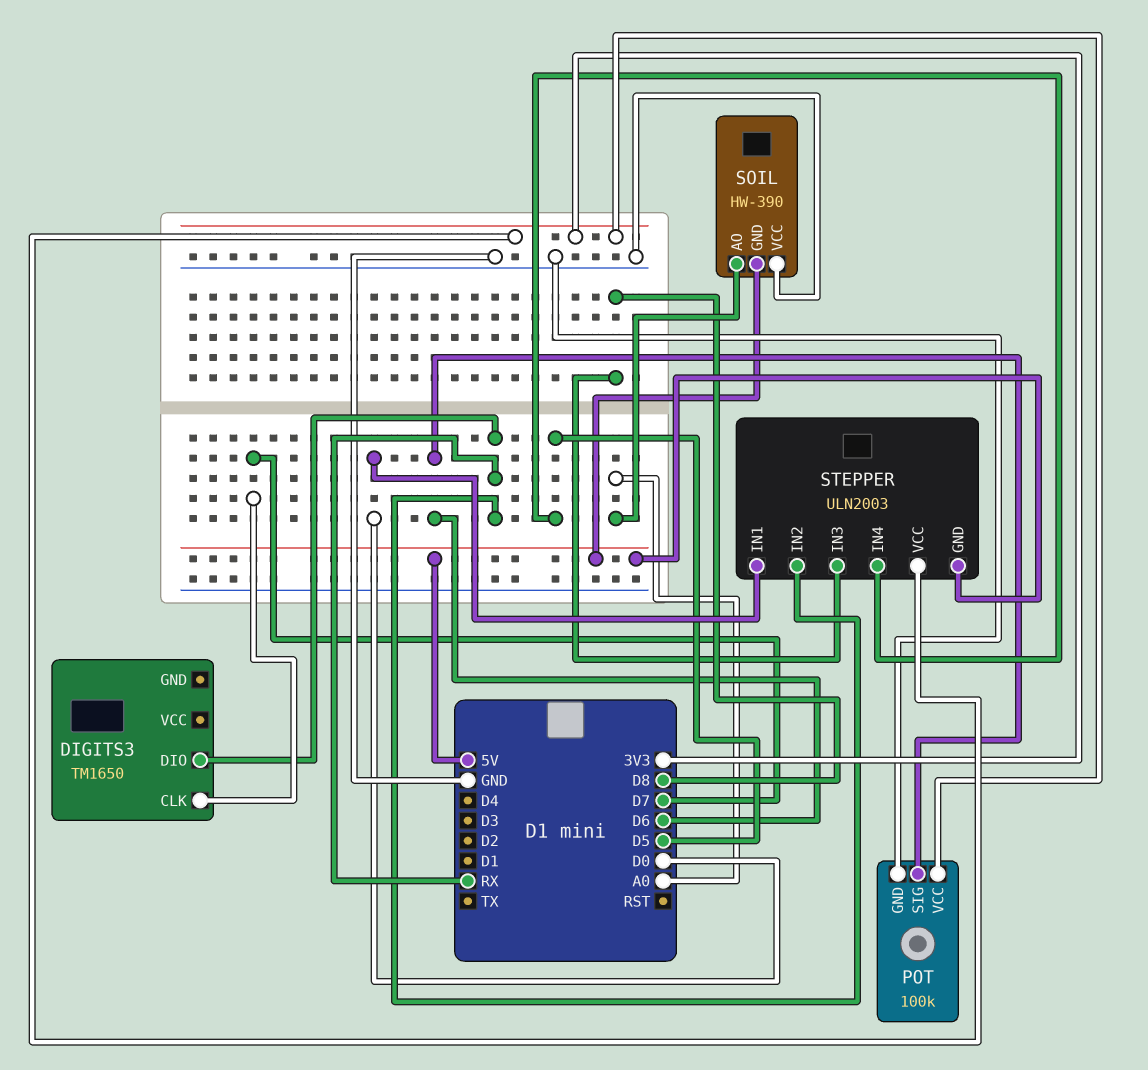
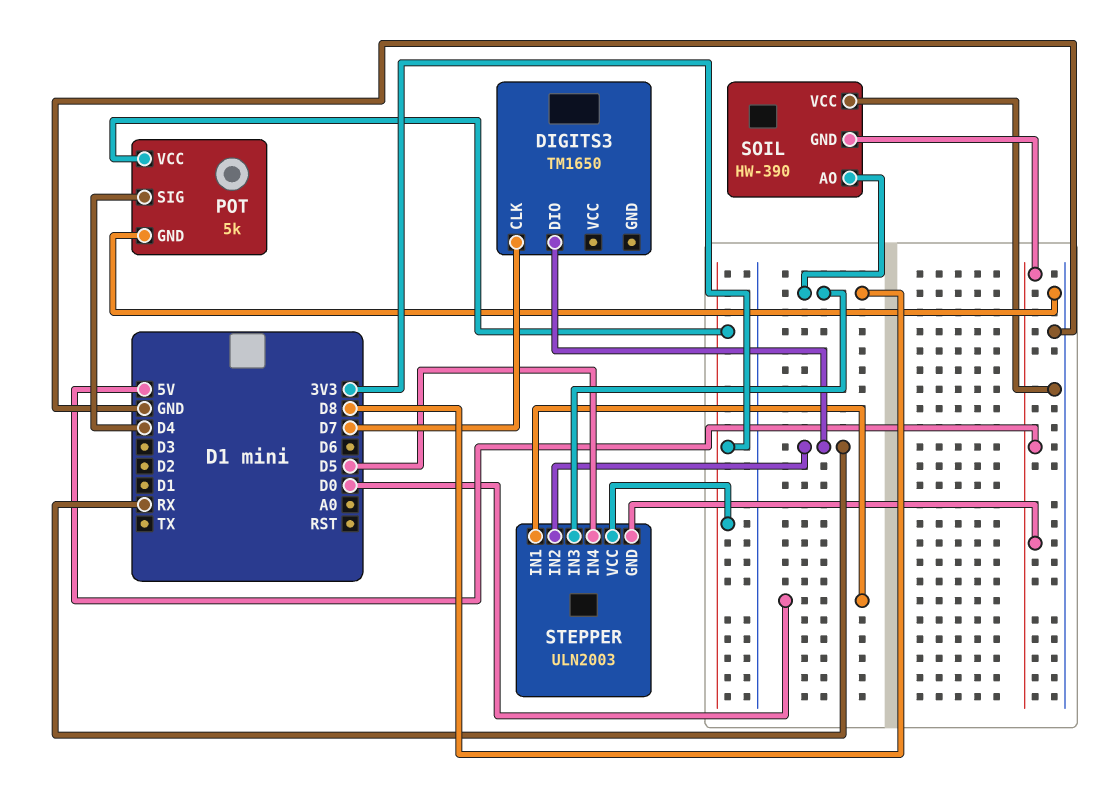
POT: 100k -> 5k
POT pin SIG: D6 -> D4
SOIL pin AO: A0 -> D8

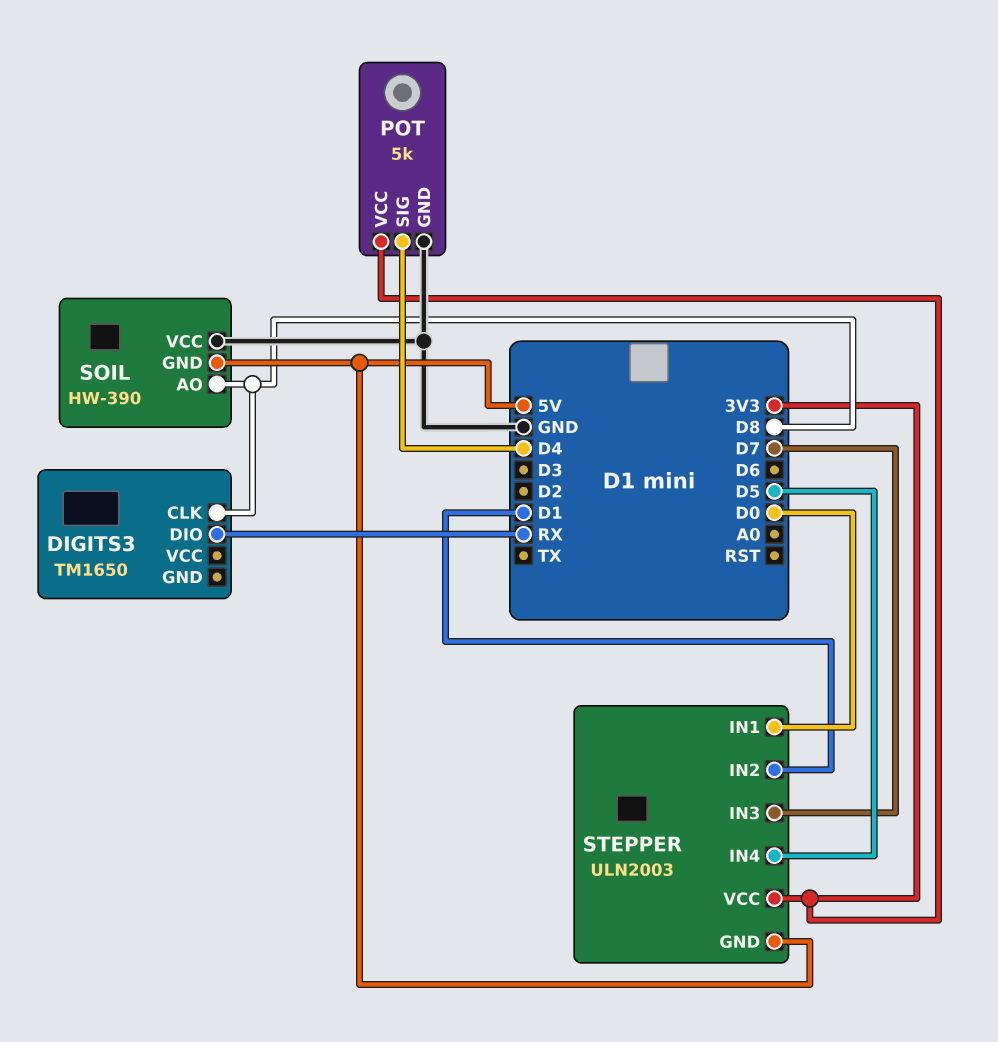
DIGITS3 pin CLK: D7 -> D8
STEPPER pin IN2: RX -> D1
STEPPER pin IN3: D8 -> D7

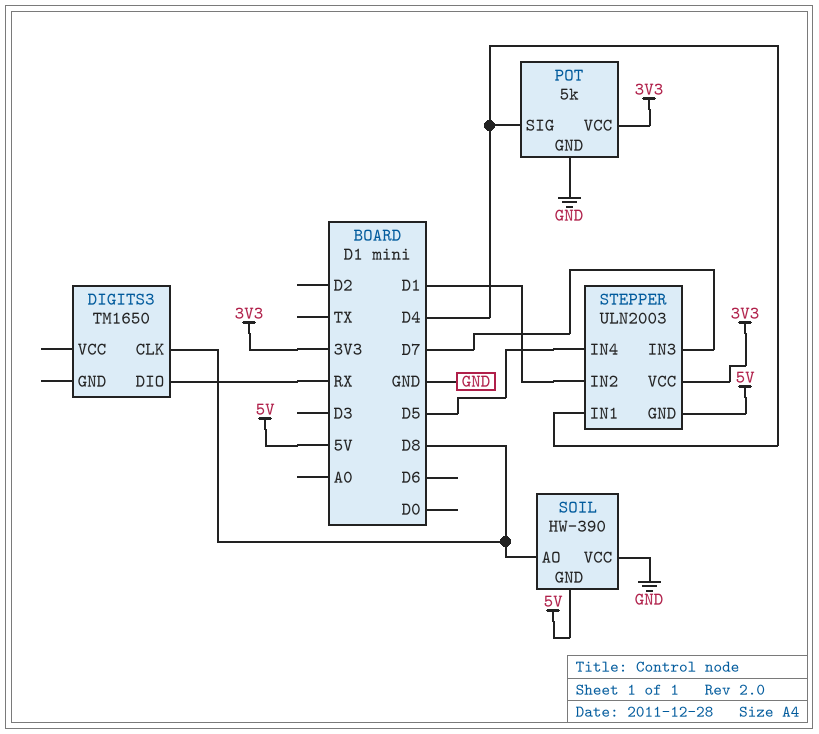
STEPPER pin IN1: D0 -> D4

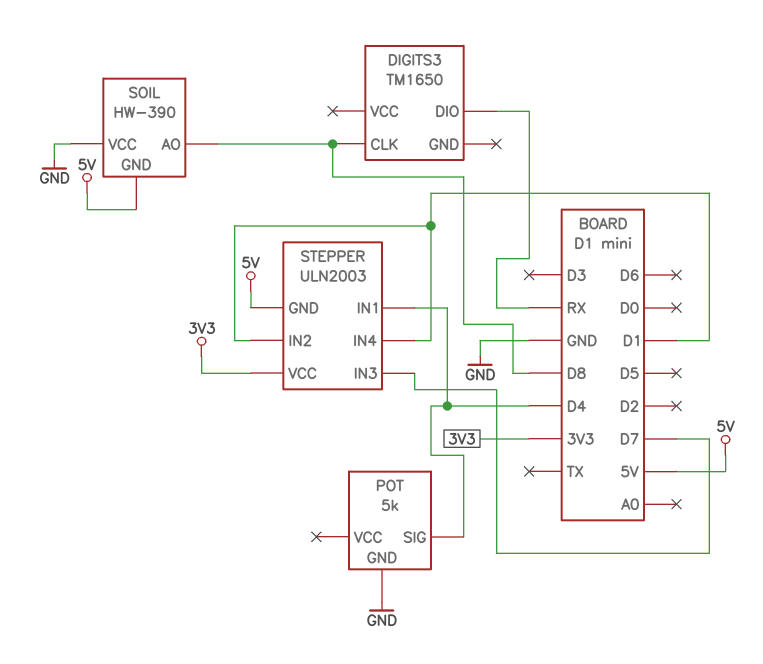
POT pin VCC: 3V3 -> none
STEPPER pin IN4: D5 -> D1

